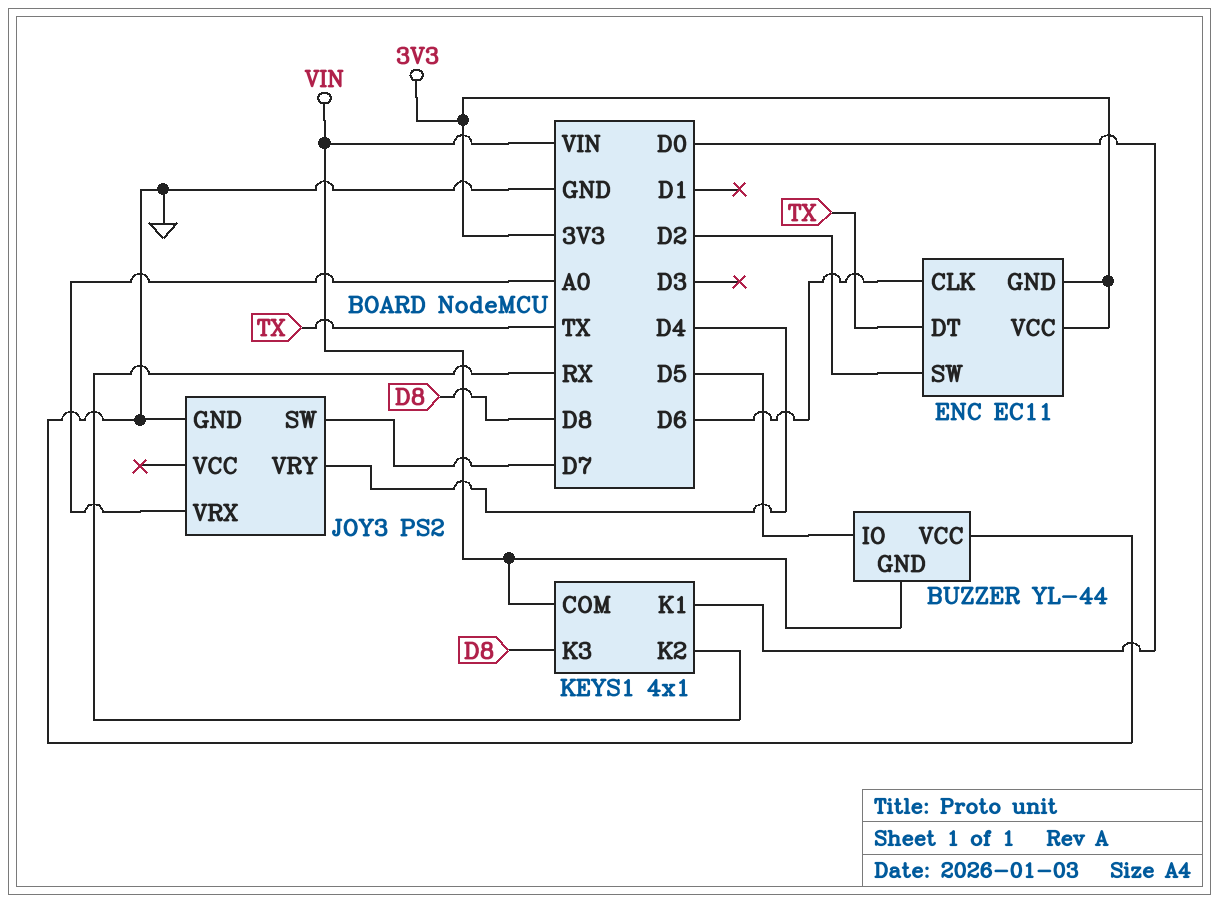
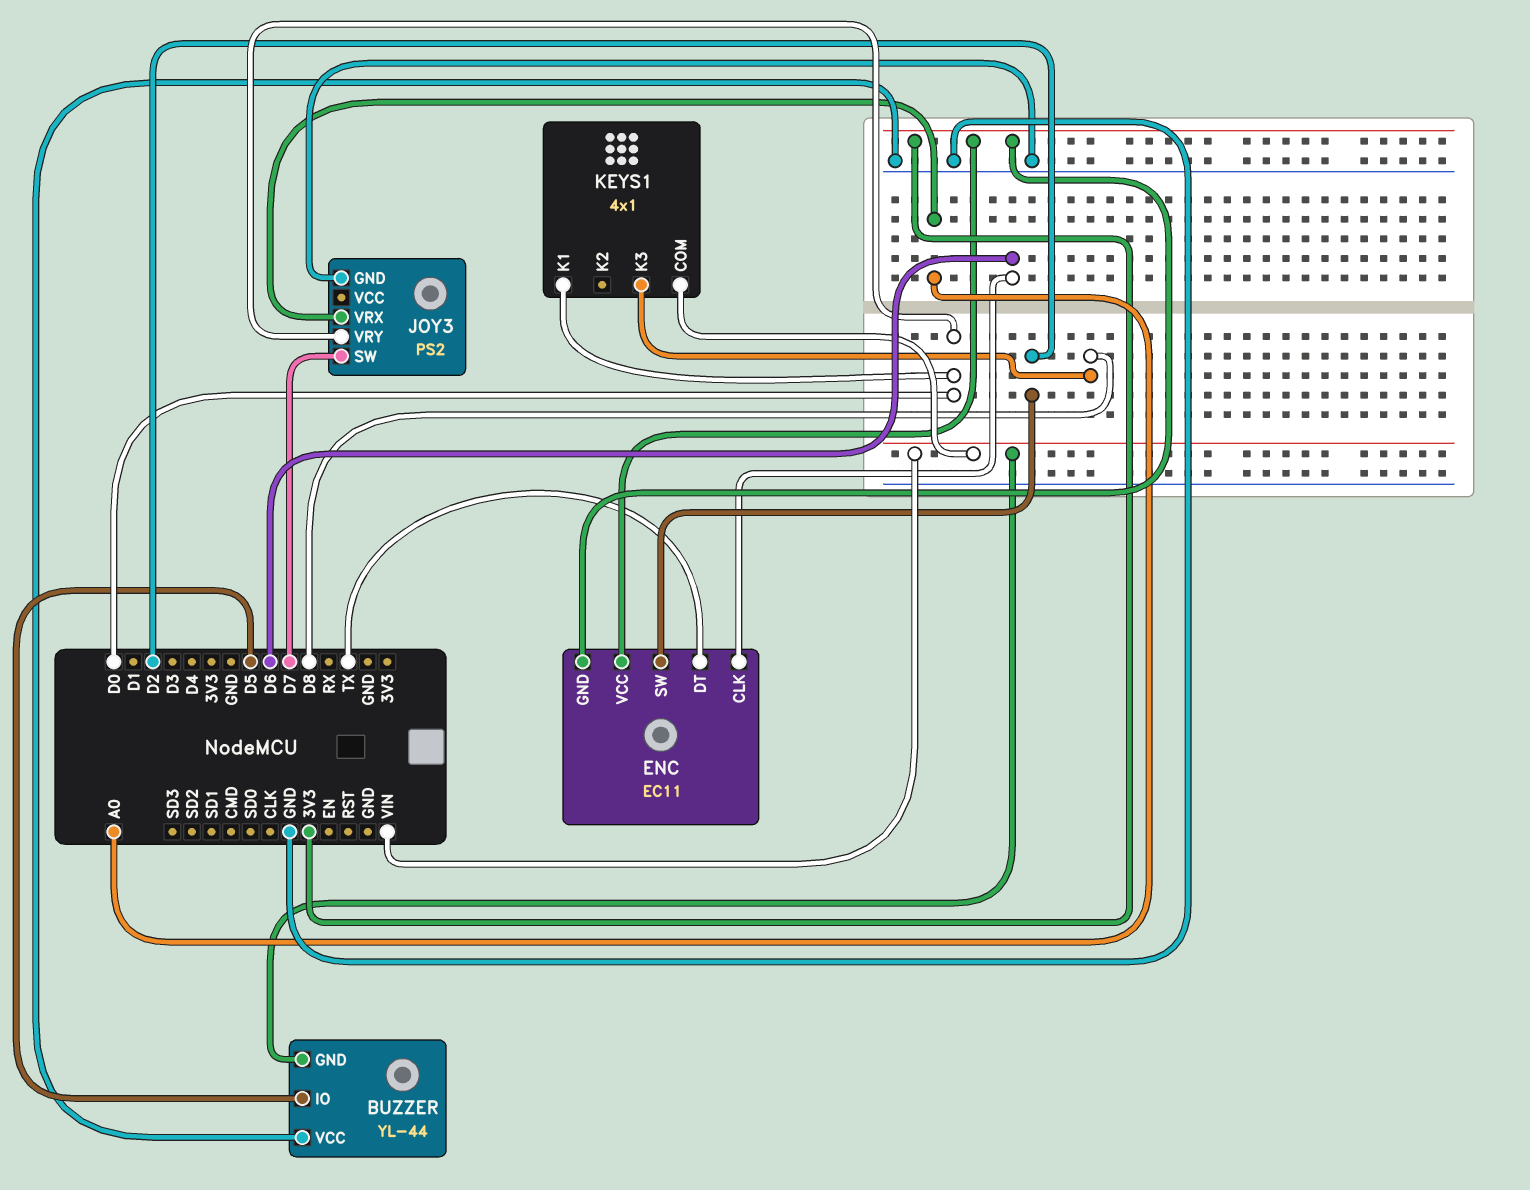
JOY3 pin VRY: D4 -> D0
KEYS1 pin K2: RX -> none

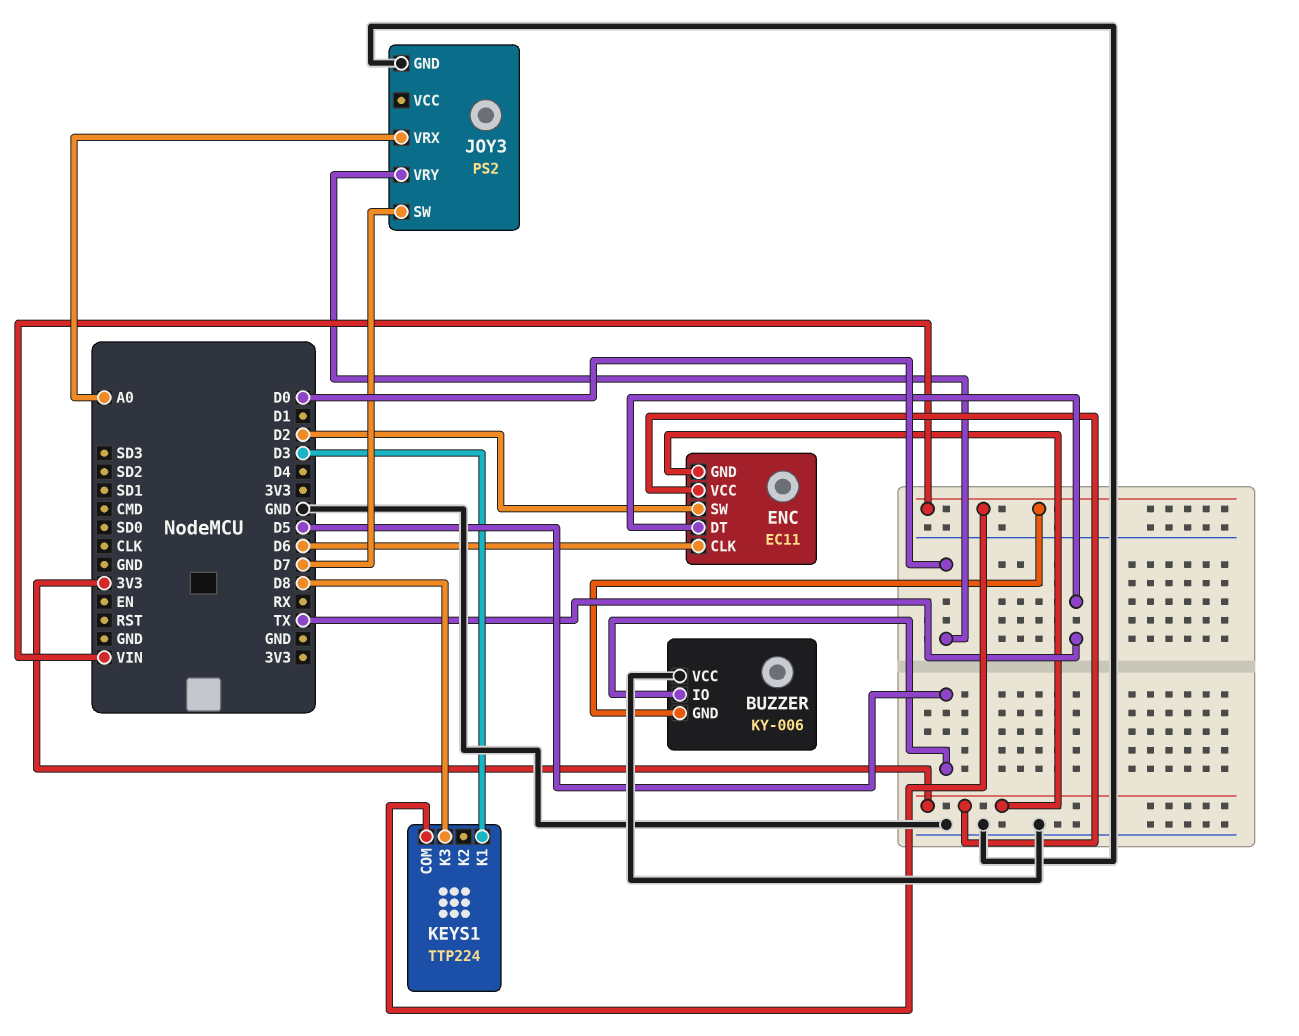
BUZZER: YL-44 -> KY-006
KEYS1: 4x1 -> TTP224
KEYS1 pin K1: D0 -> D3

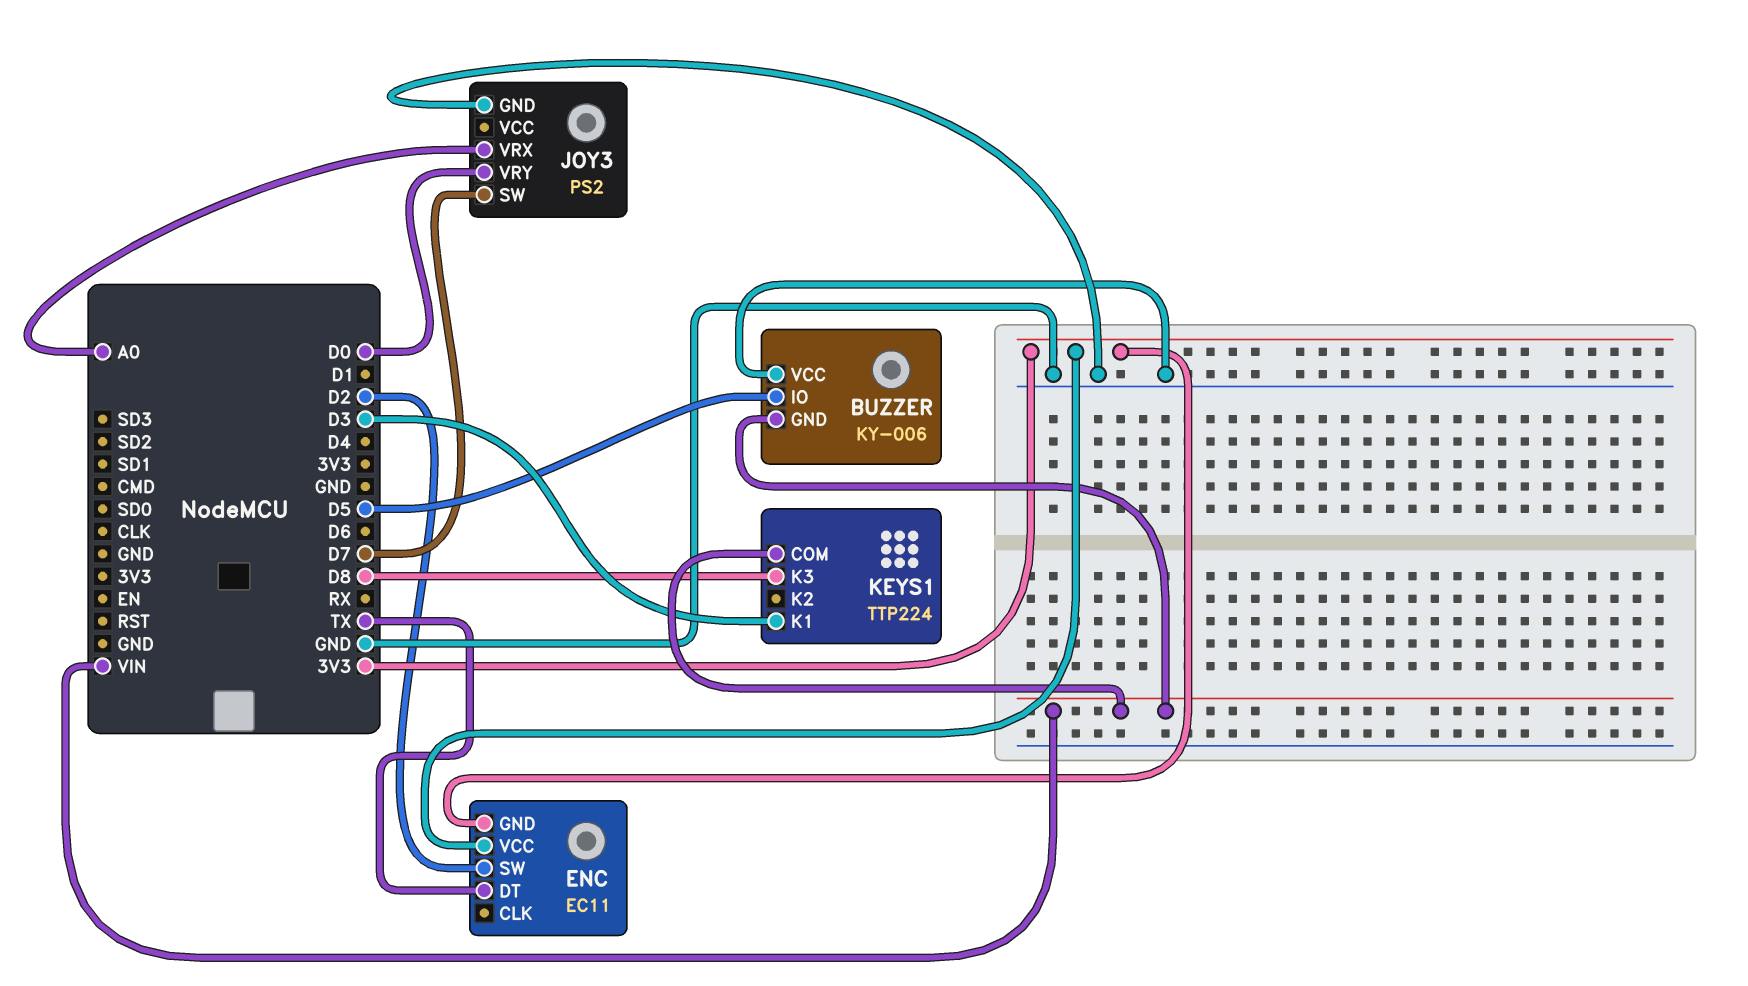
ENC pin CLK: D6 -> none

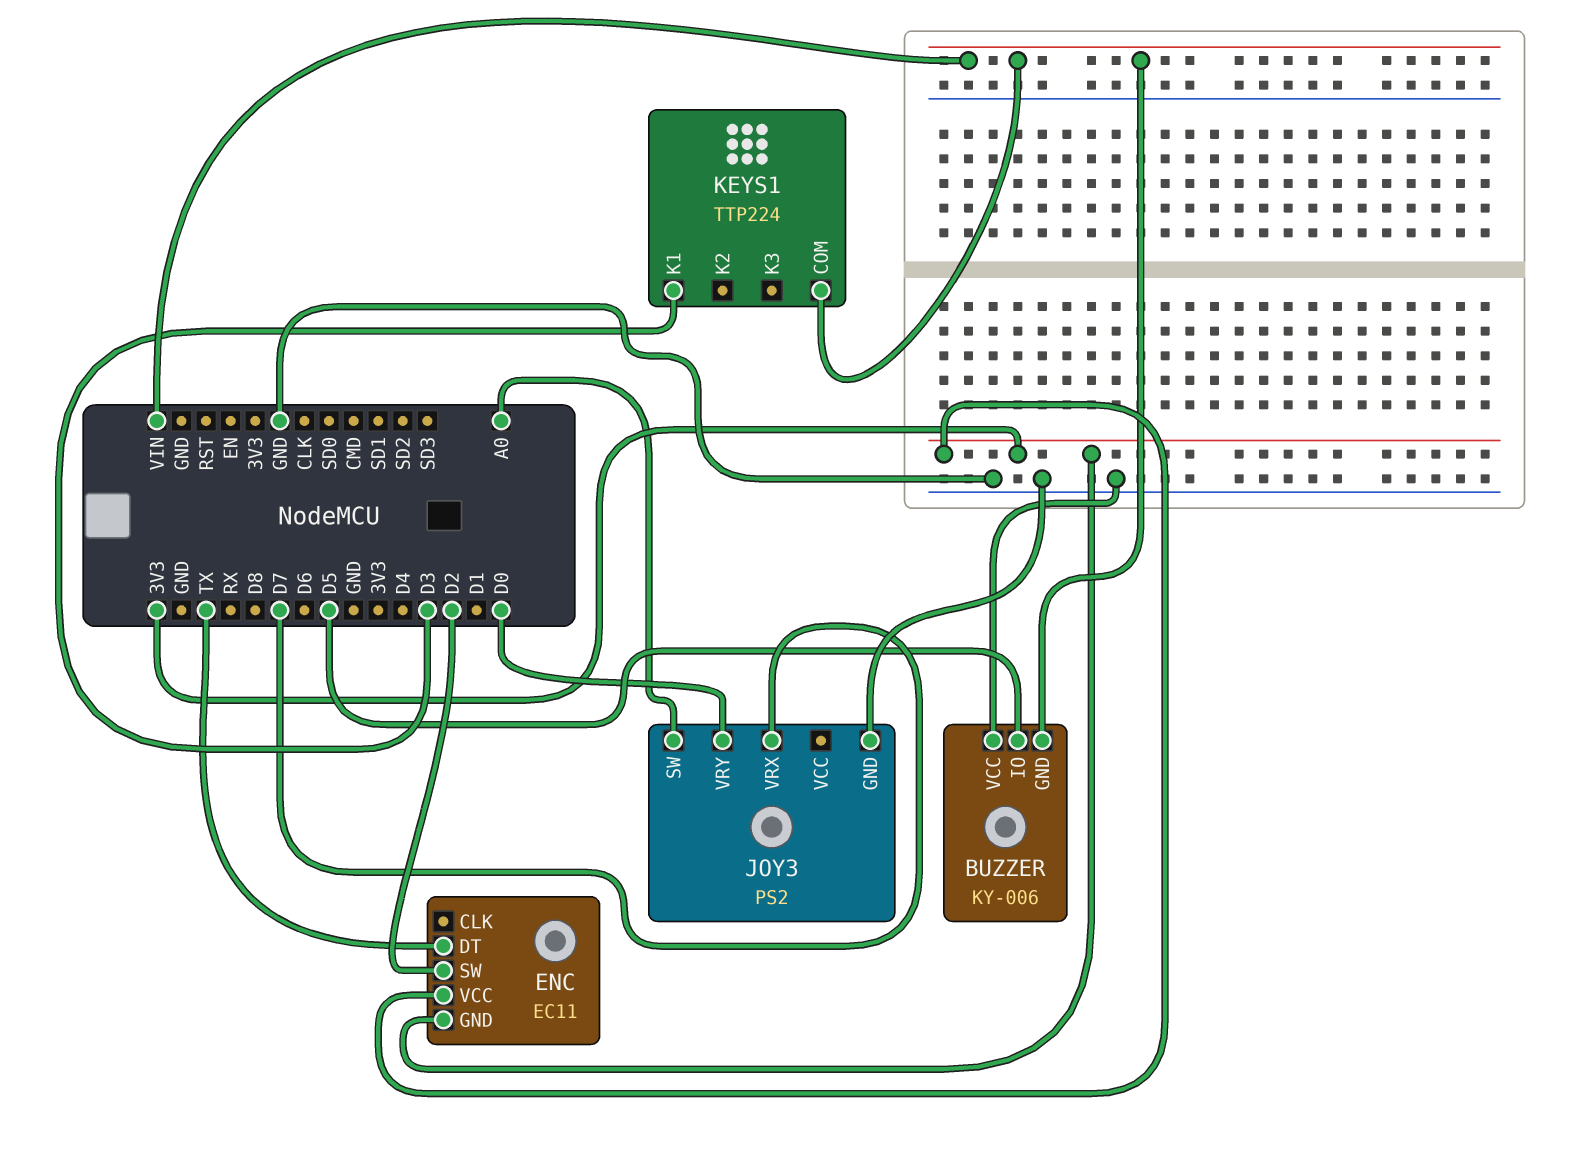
JOY3 pin SW: D7 -> A0
JOY3 pin VRX: A0 -> D7
KEYS1 pin K3: D8 -> none

